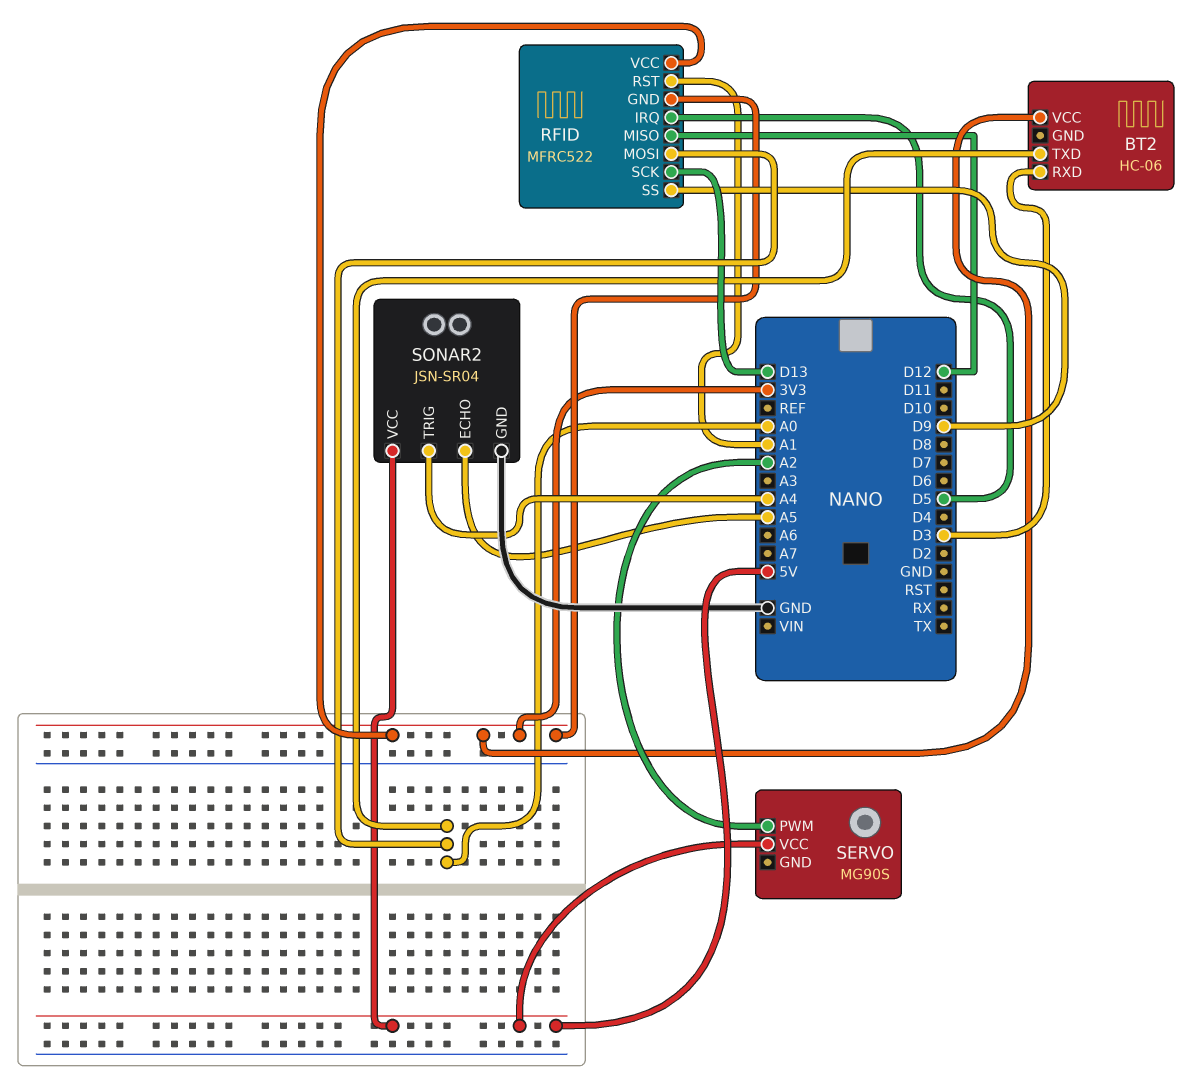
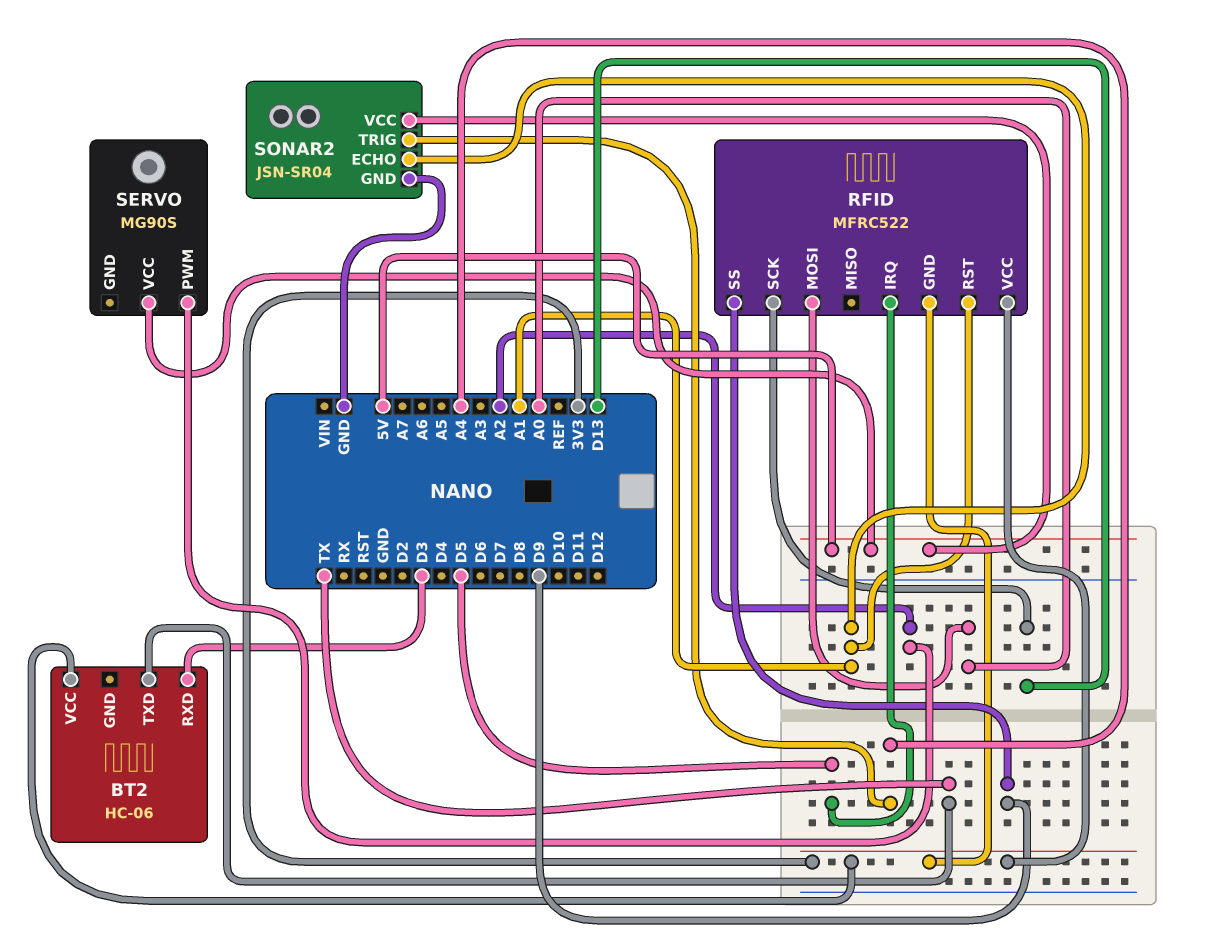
BT2 pin TXD: A0 -> TX
RFID pin MISO: D12 -> none
SONAR2 pin ECHO: A5 -> A1

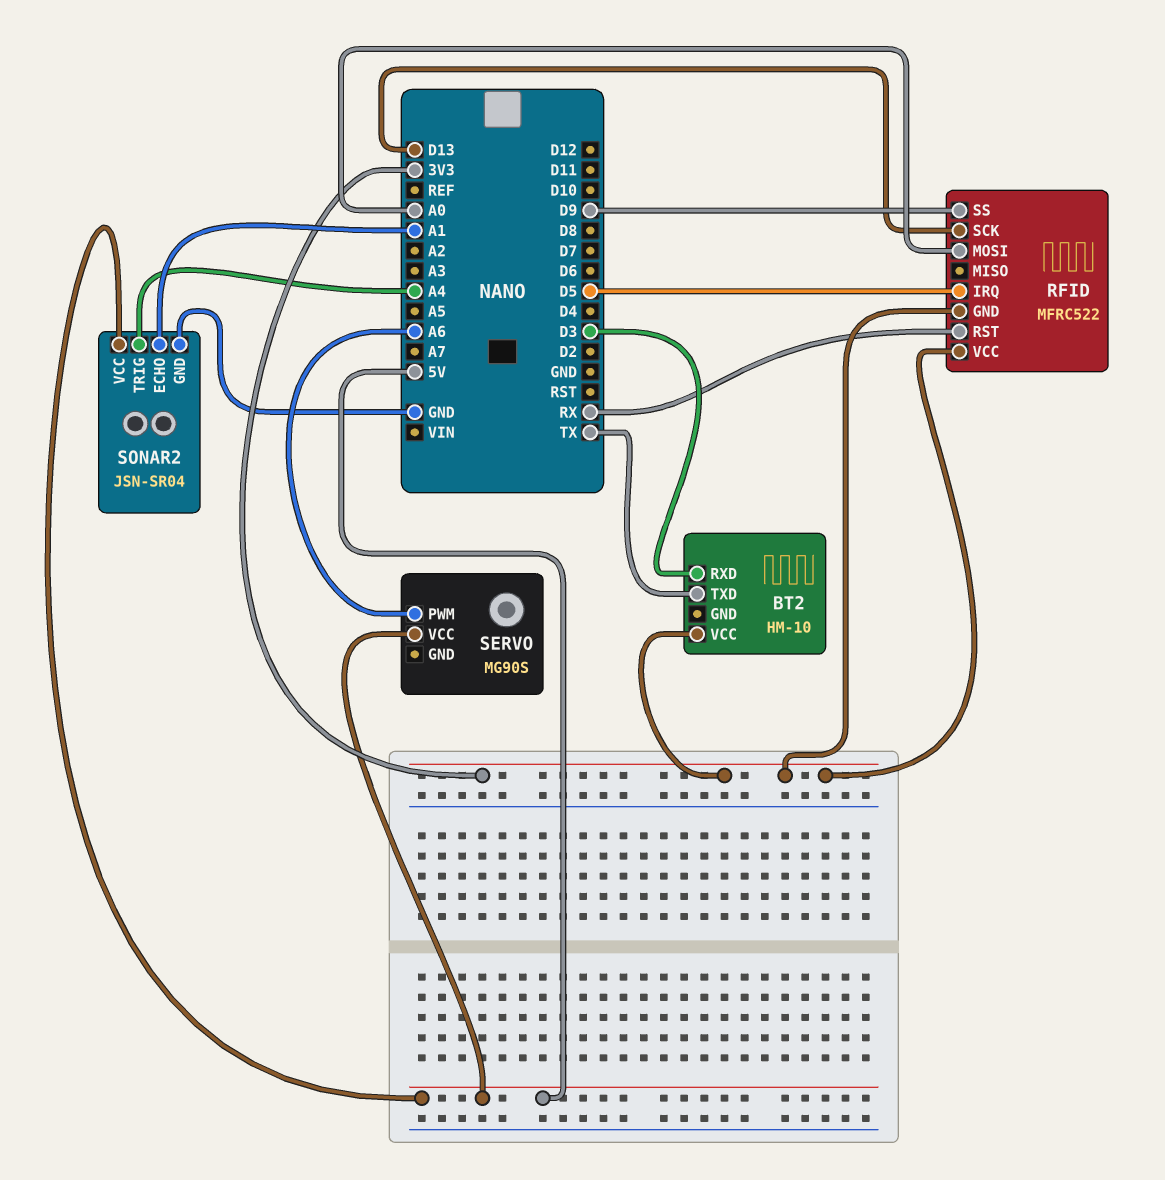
BT2: HC-06 -> HM-10
RFID pin RST: A1 -> RX
SERVO pin PWM: A2 -> A6

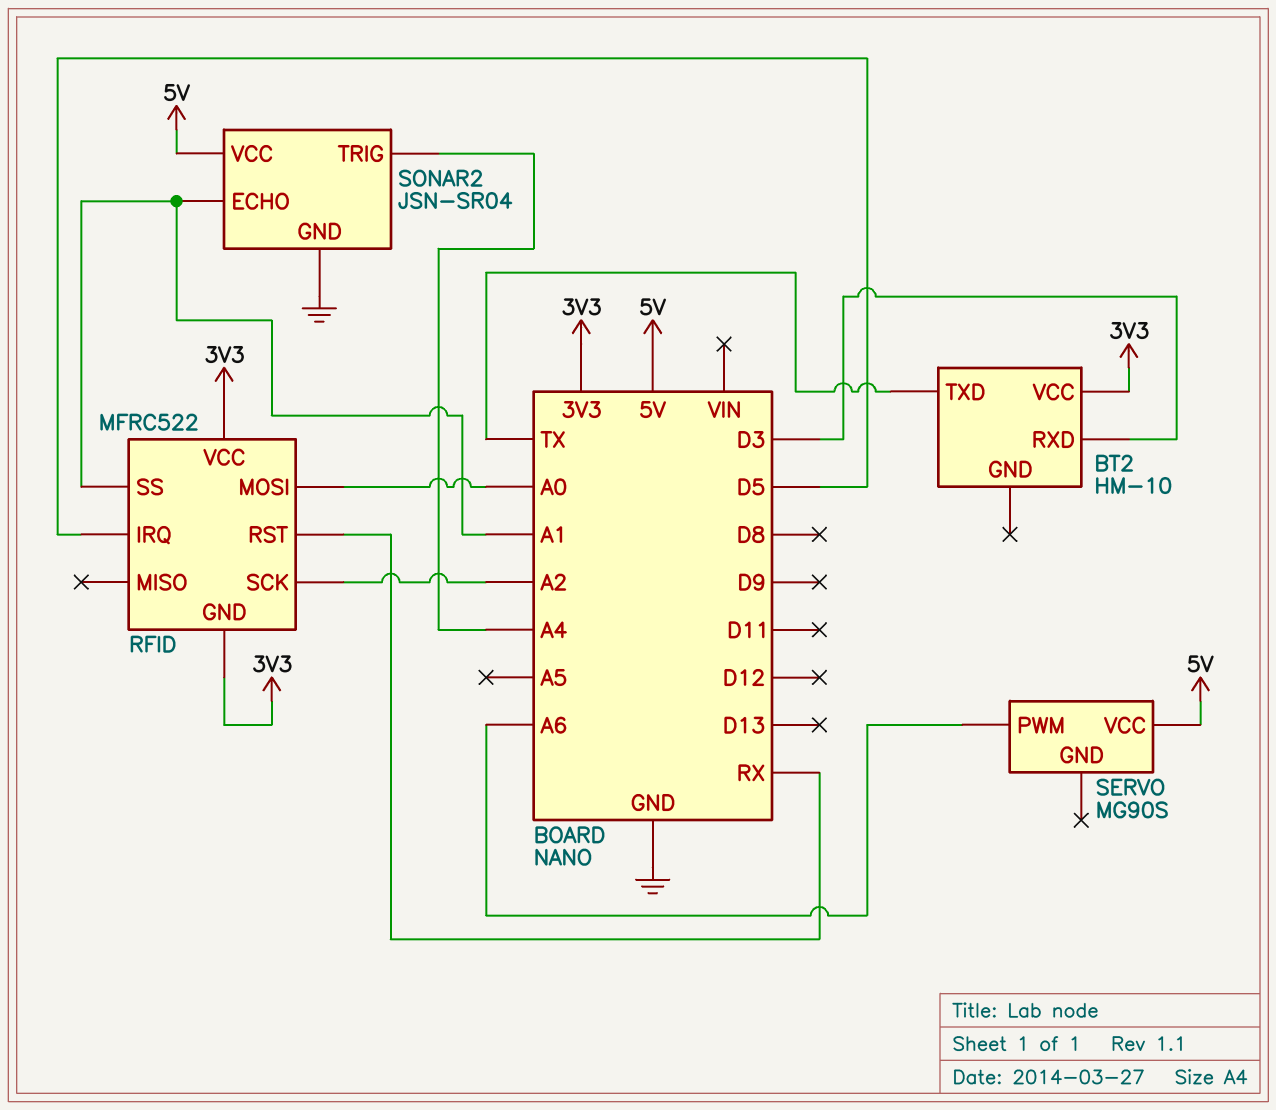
RFID pin SCK: D13 -> A2
RFID pin SS: D9 -> A1

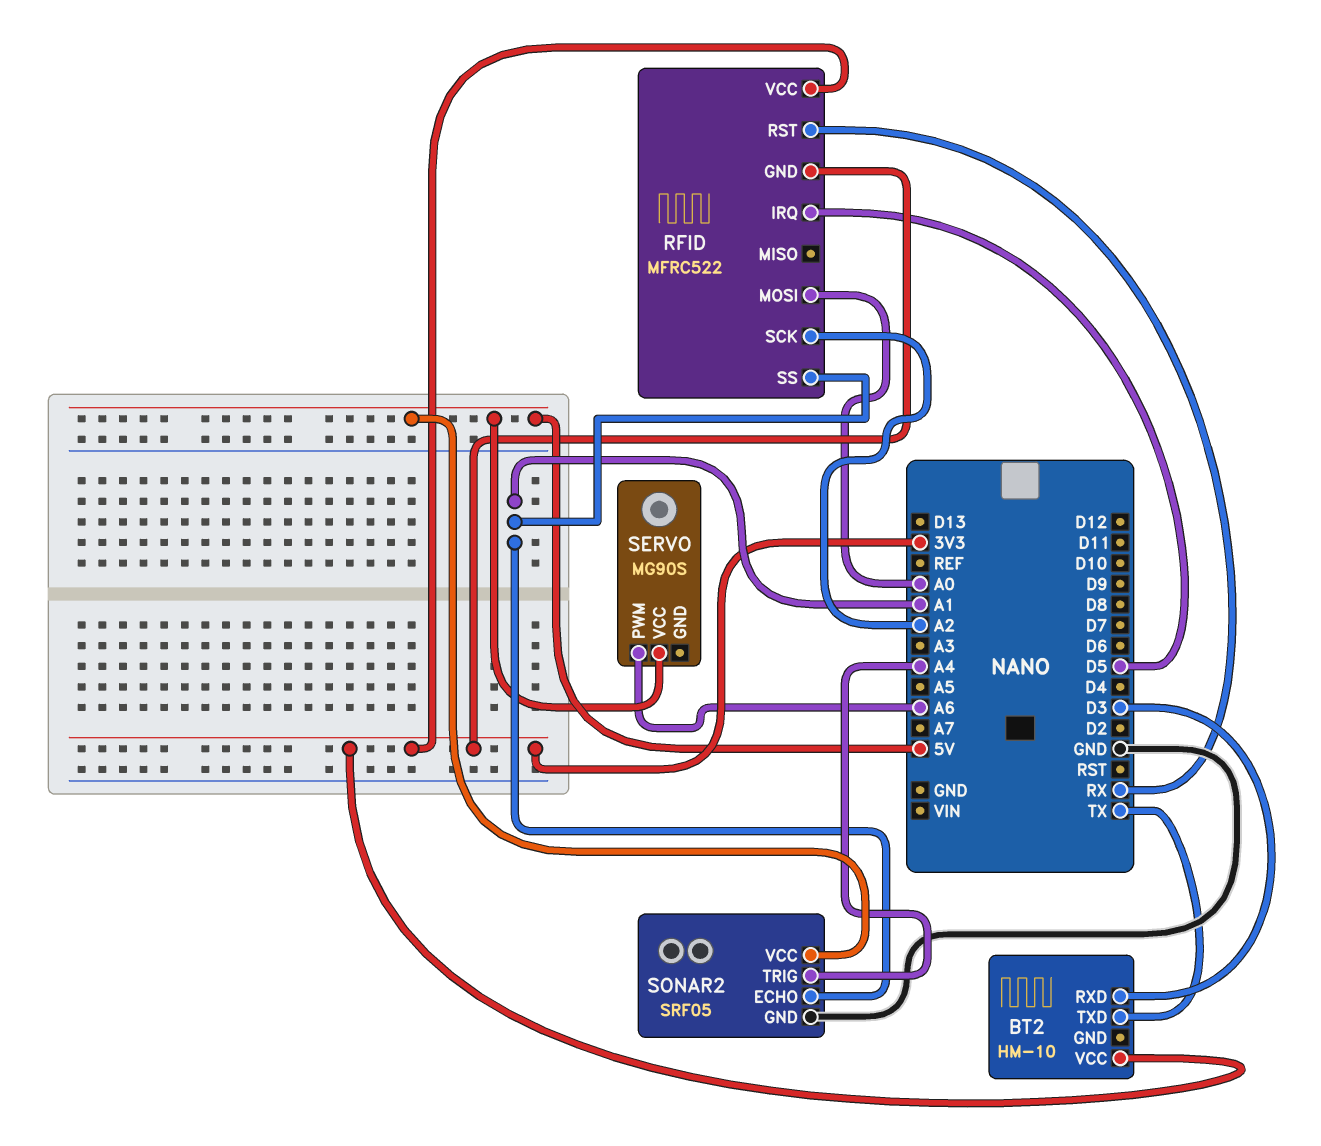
SONAR2: JSN-SR04 -> SRF05

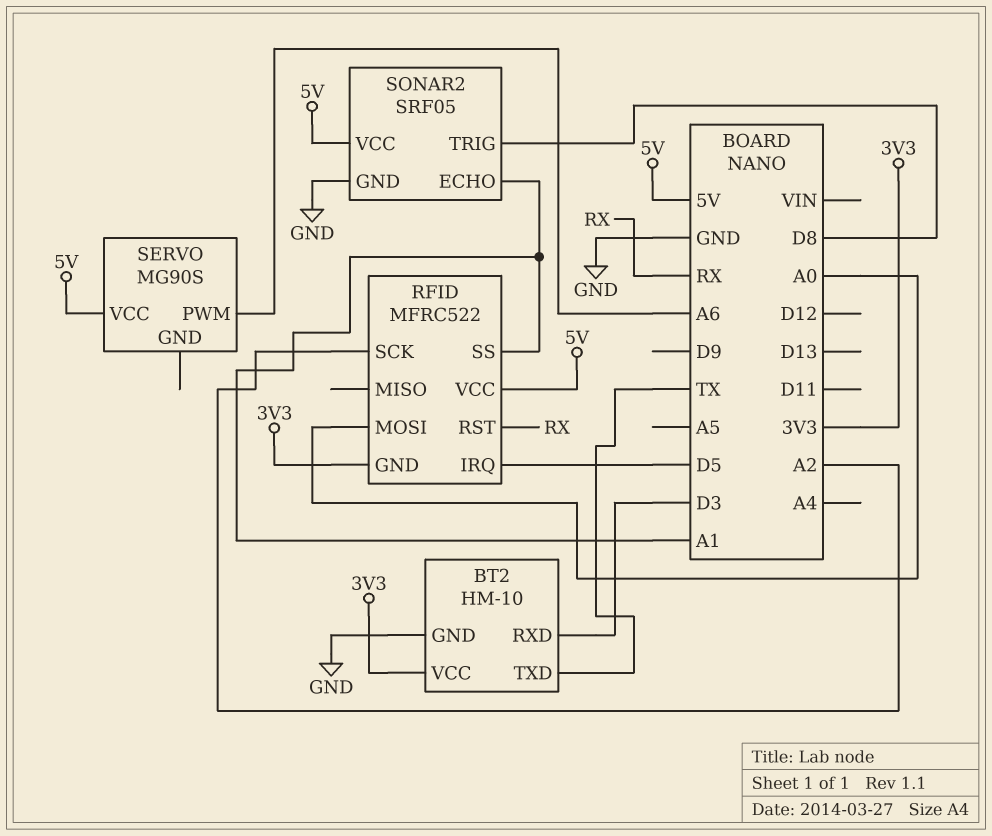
BT2 pin GND: none -> GND
RFID pin VCC: 3V3 -> 5V
SONAR2 pin TRIG: A4 -> D8

